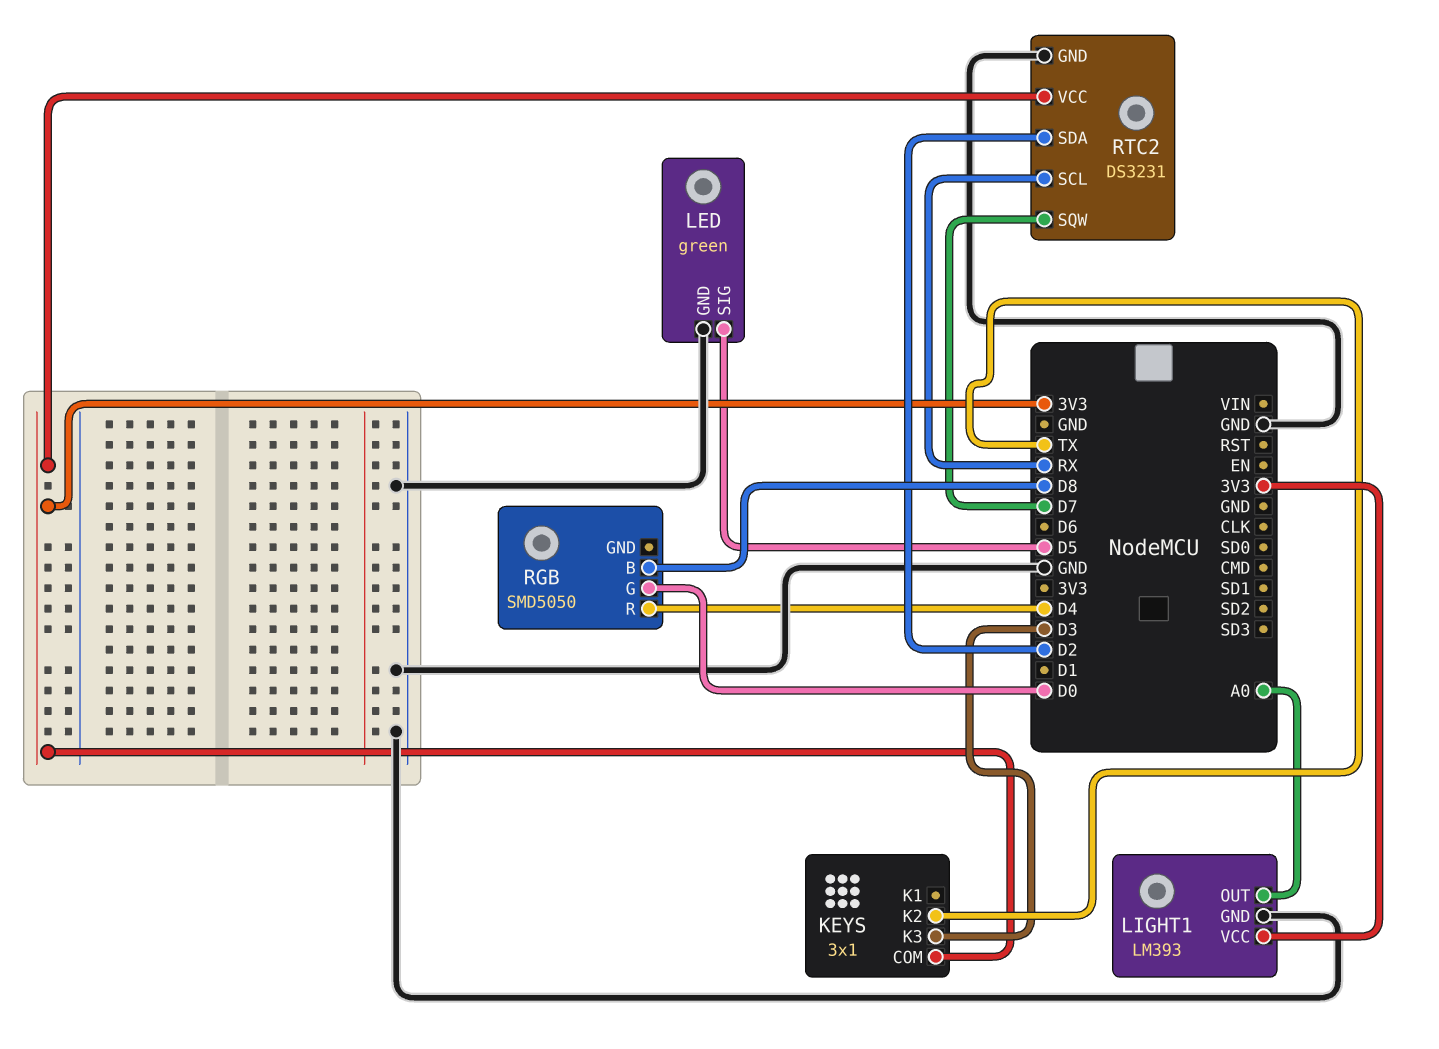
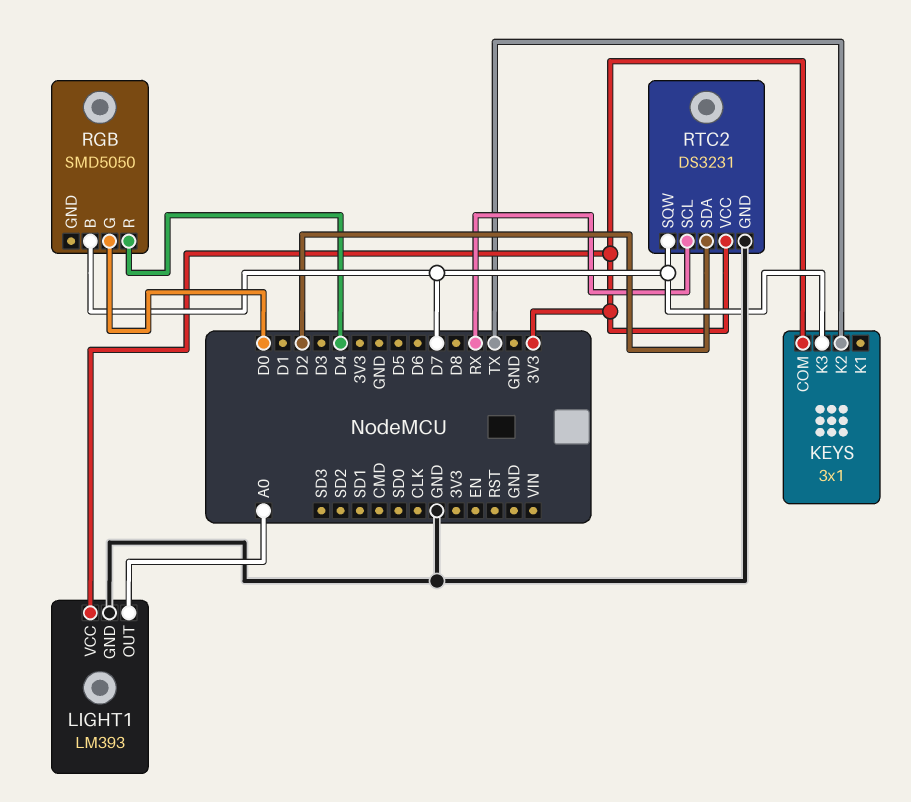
KEYS pin K3: D3 -> D7
LED: green -> none
LED pin GND: GND -> none
LED pin SIG: D5 -> none
RGB pin B: D8 -> D7

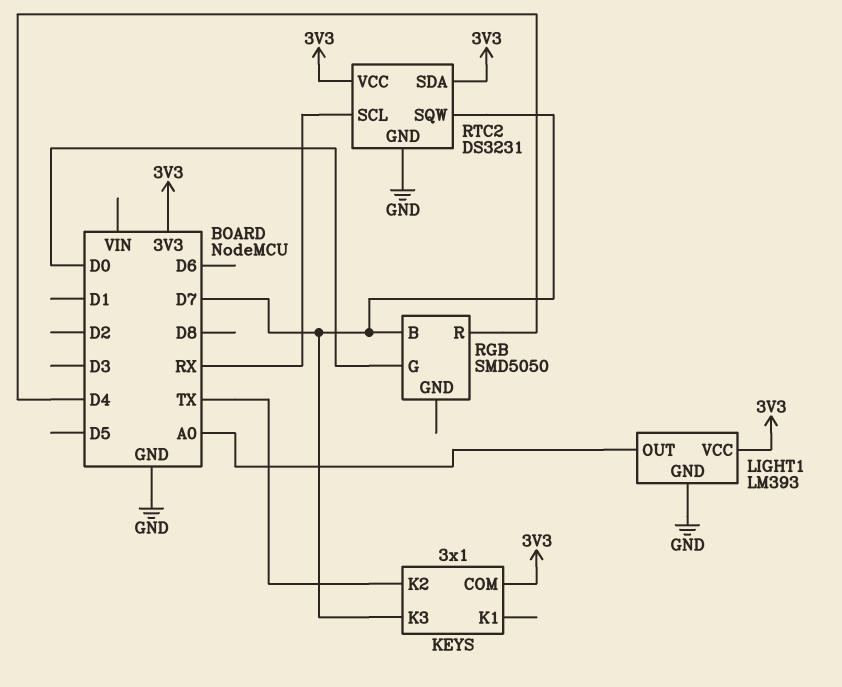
RTC2 pin SDA: D2 -> 3V3

